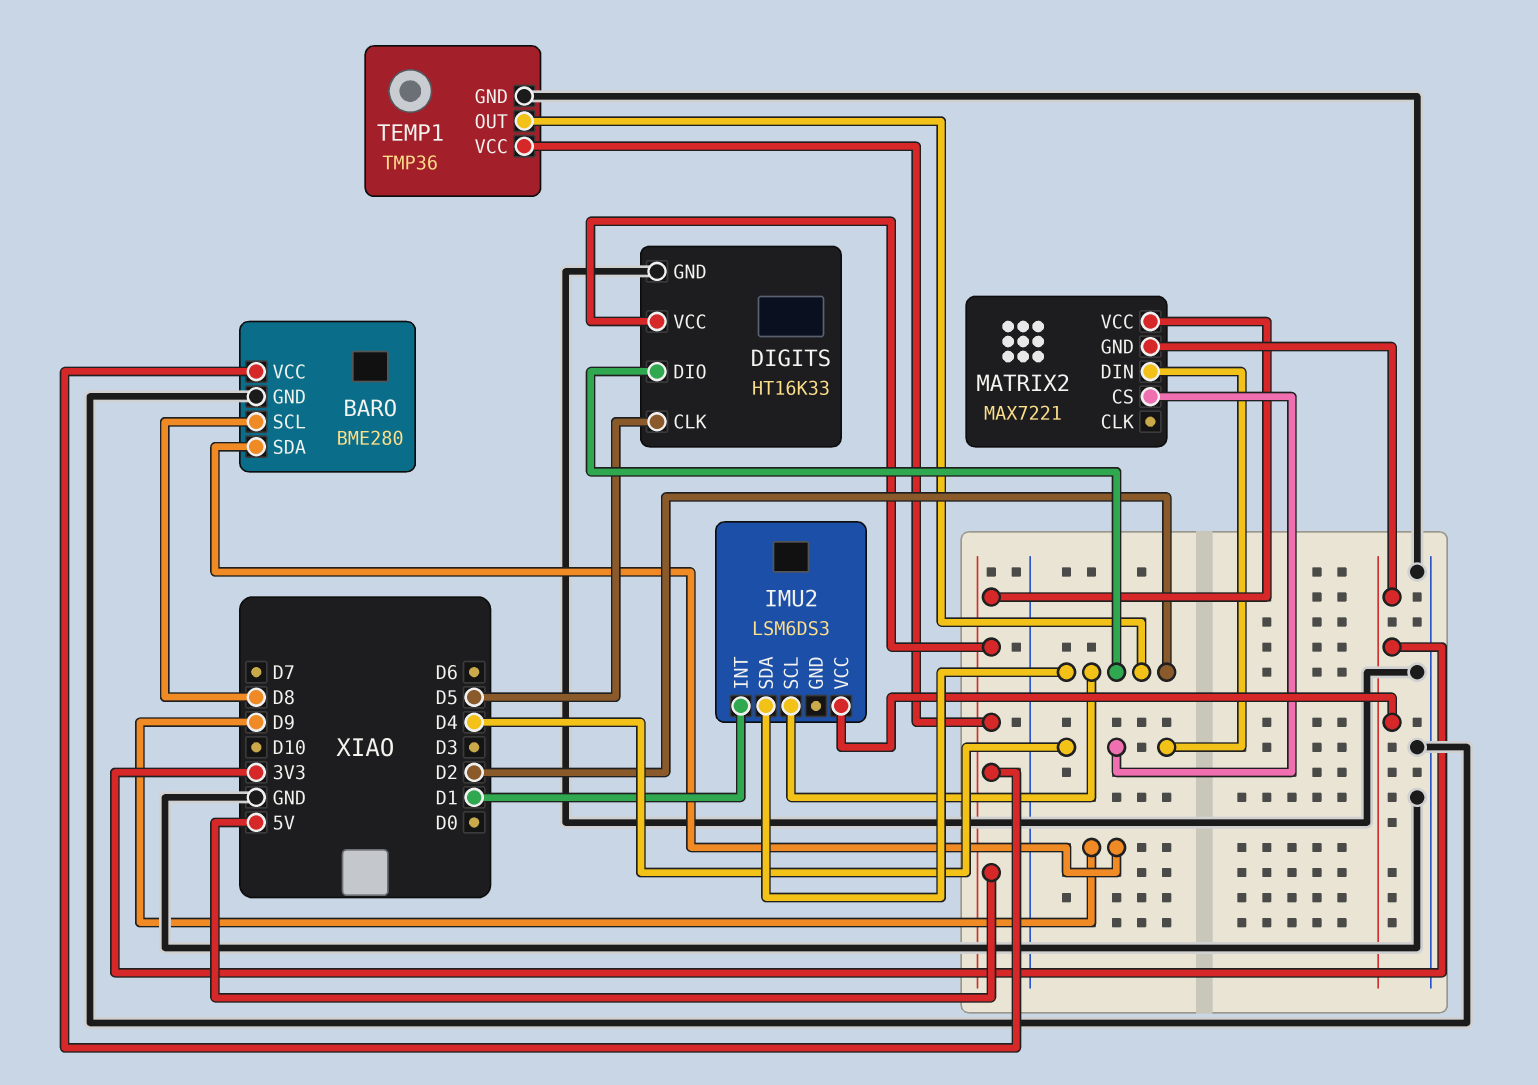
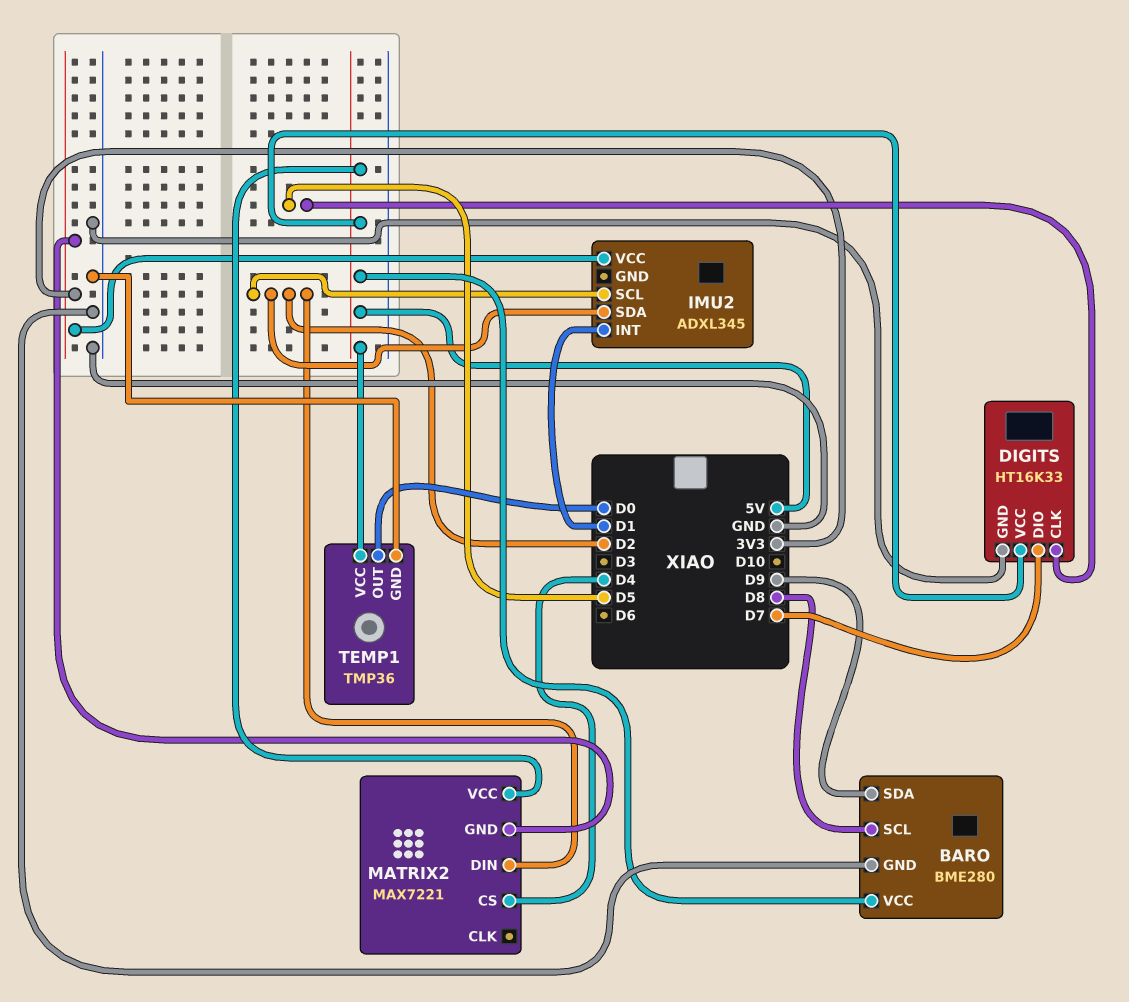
DIGITS pin DIO: D2 -> D7
IMU2: LSM6DS3 -> ADXL345
MATRIX2 pin DIN: D4 -> D2
TEMP1 pin OUT: D2 -> D0

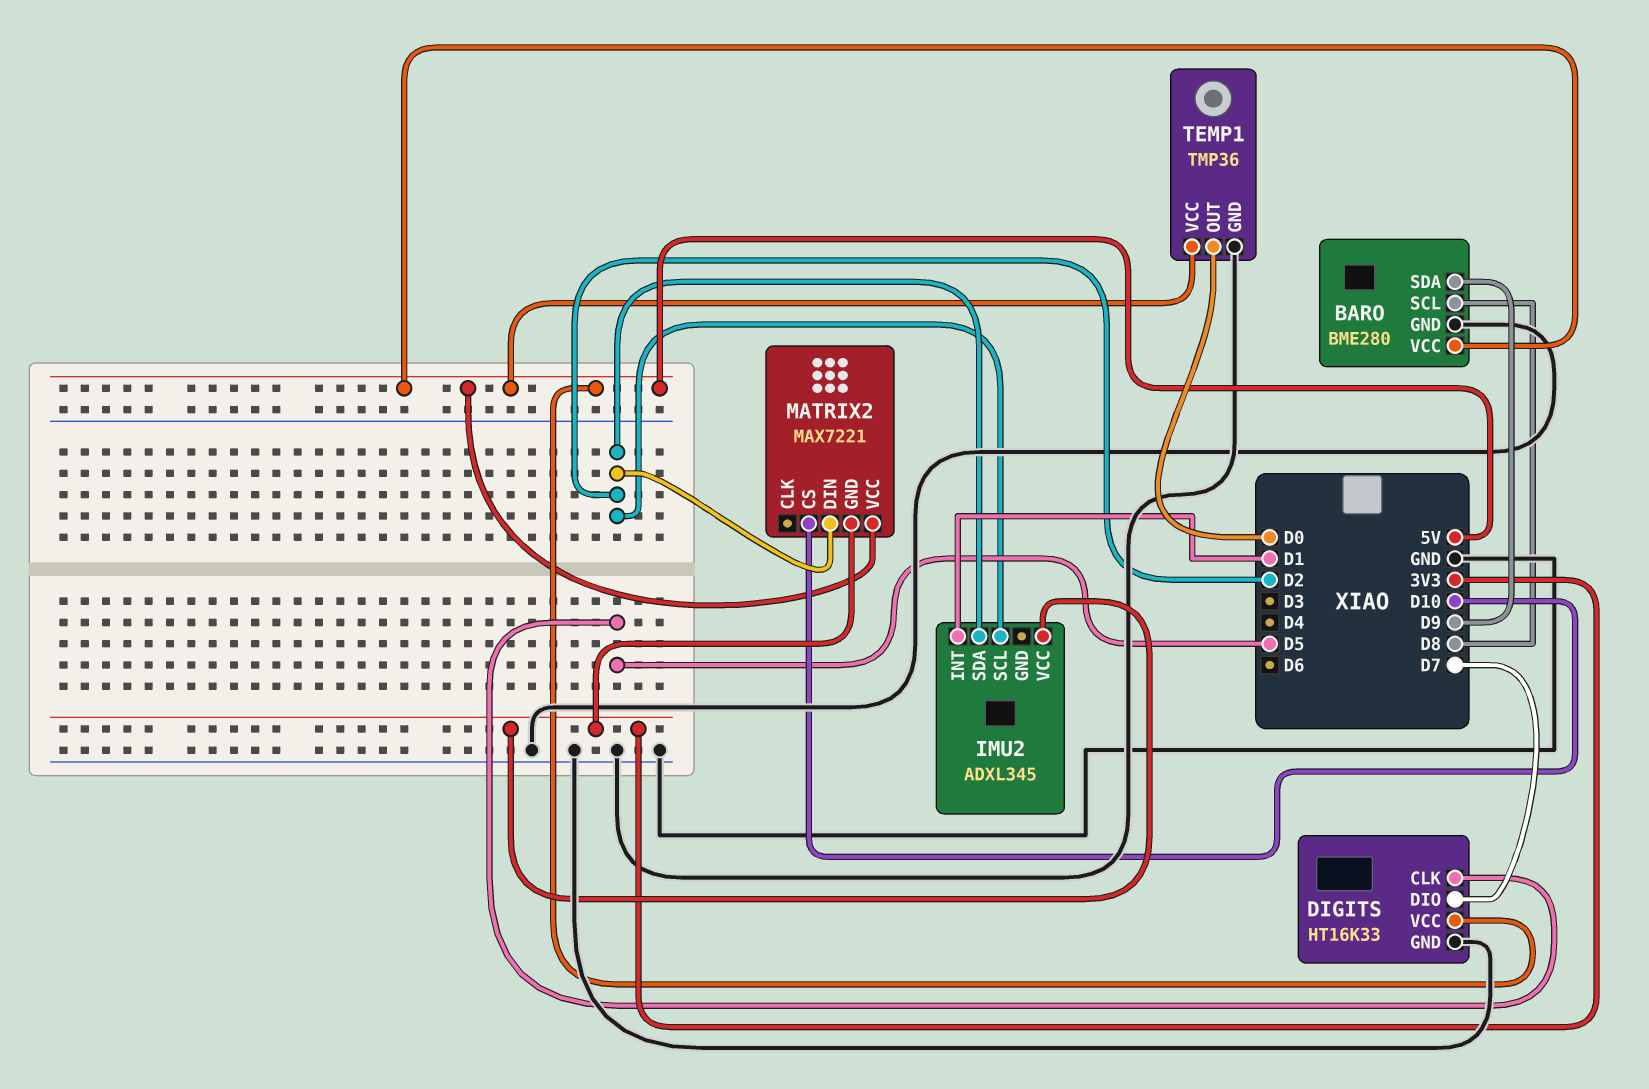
MATRIX2 pin CS: D4 -> D10

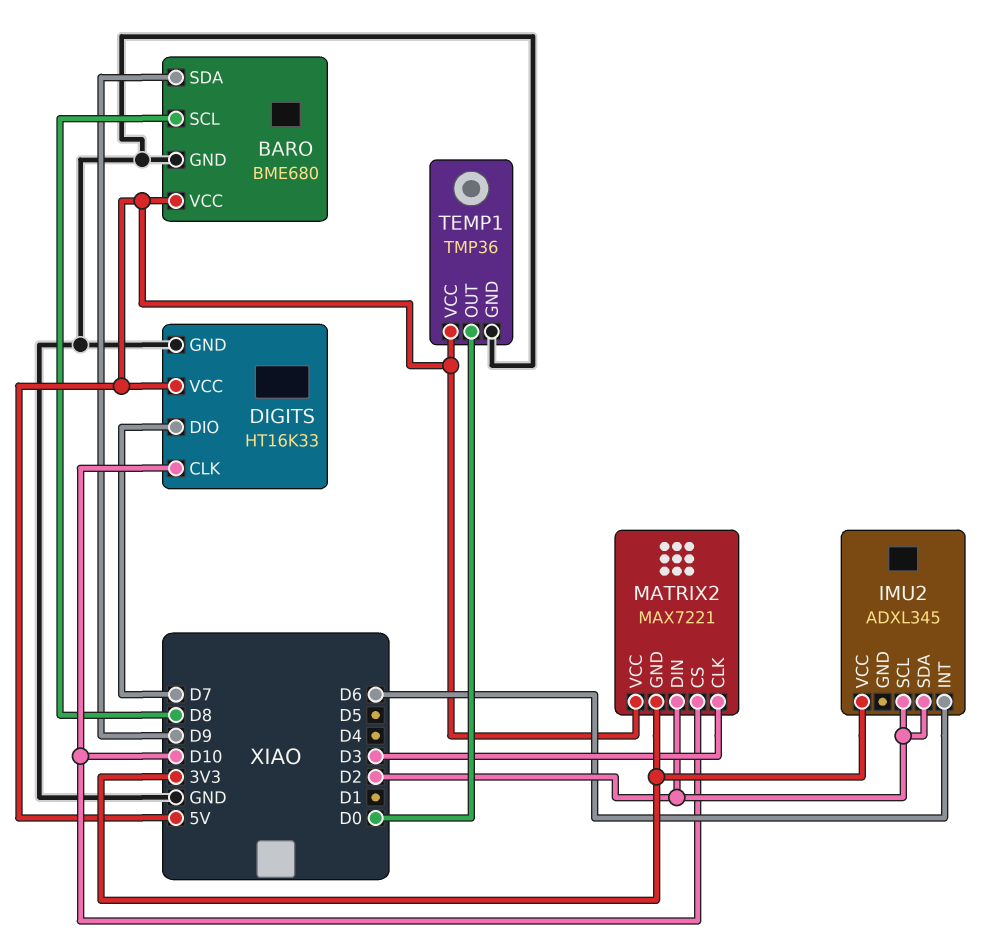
BARO: BME280 -> BME680
DIGITS pin CLK: D5 -> D10
IMU2 pin INT: D1 -> D6
MATRIX2 pin CLK: none -> D3

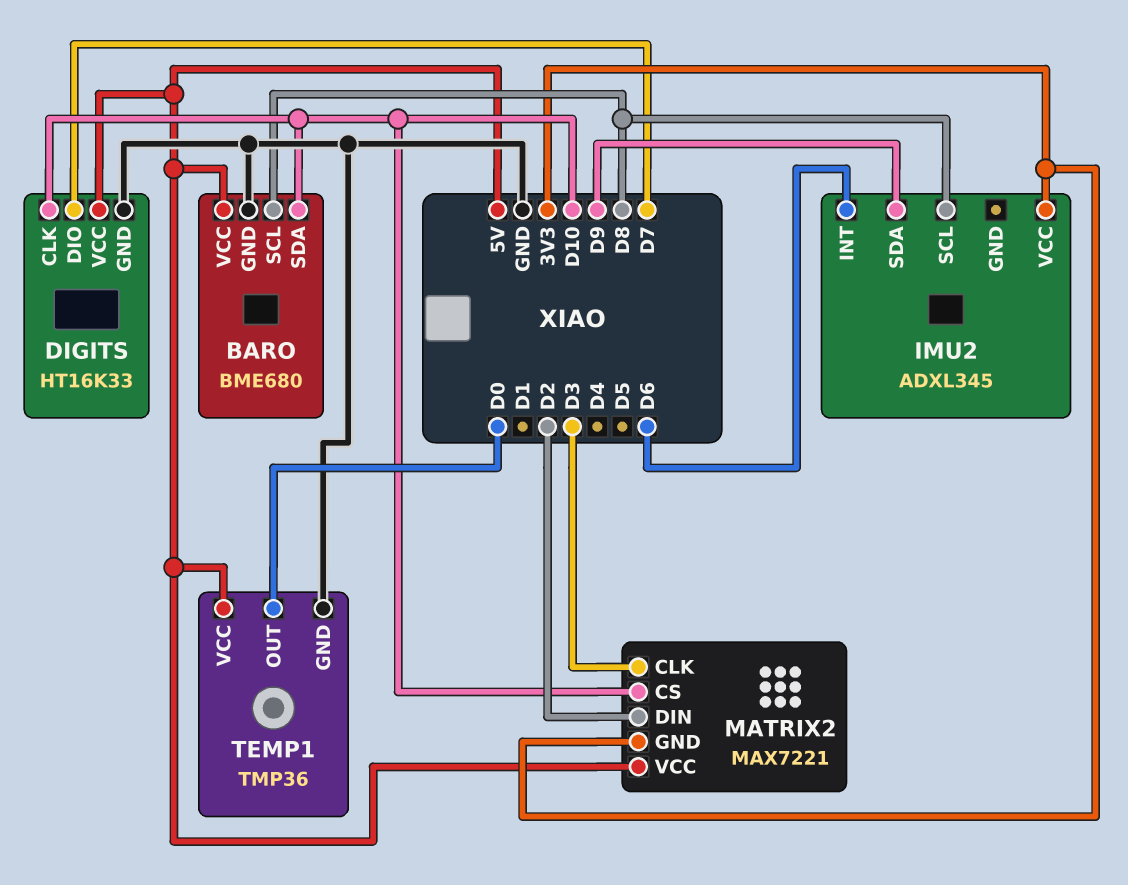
BARO pin SDA: D9 -> D10
IMU2 pin SCL: D2 -> D8
IMU2 pin SDA: D2 -> D9

